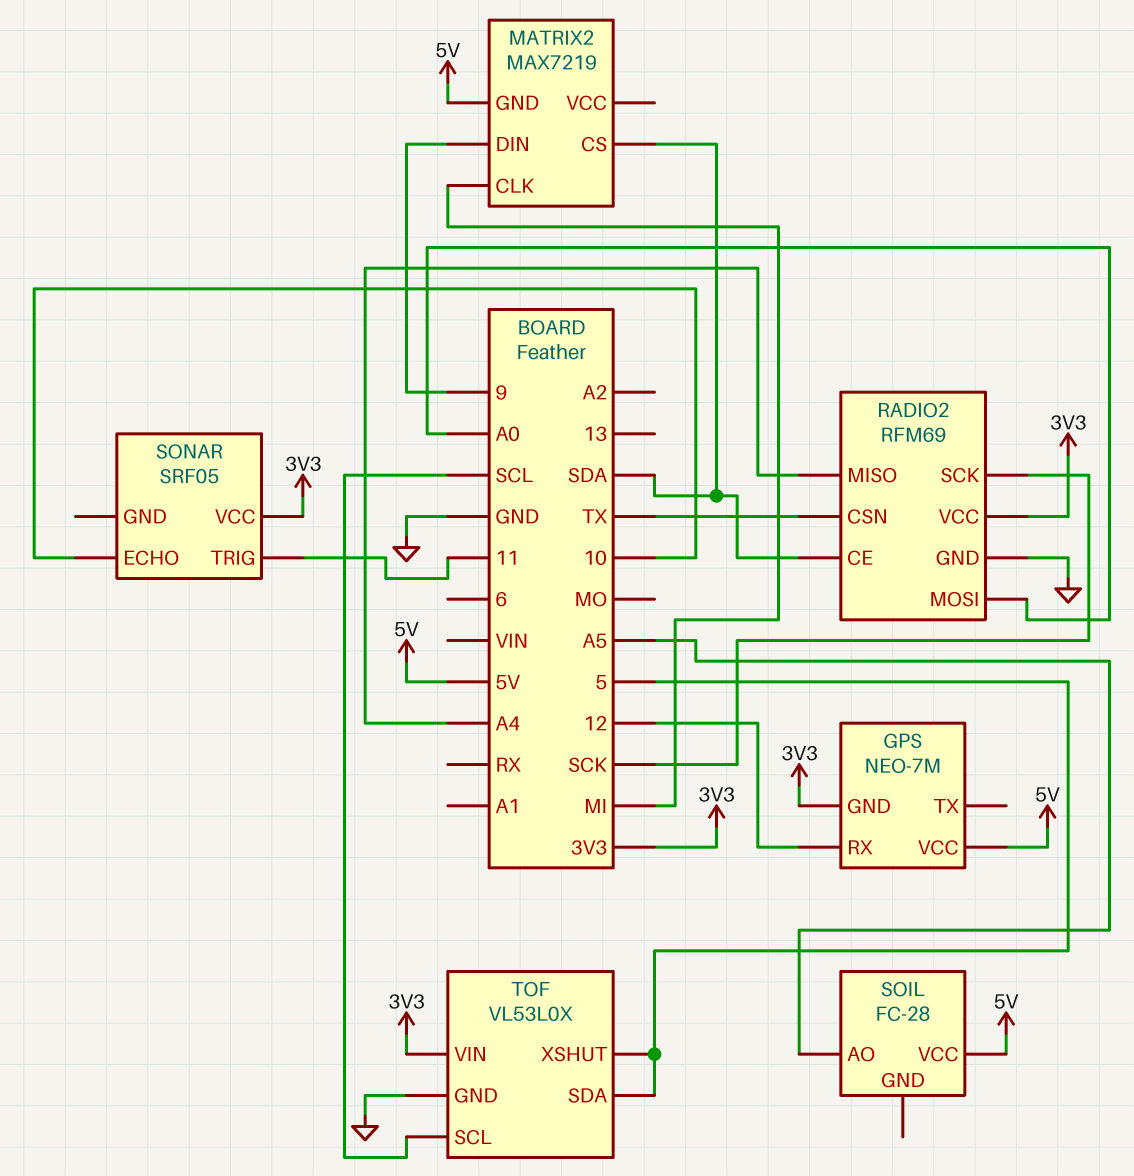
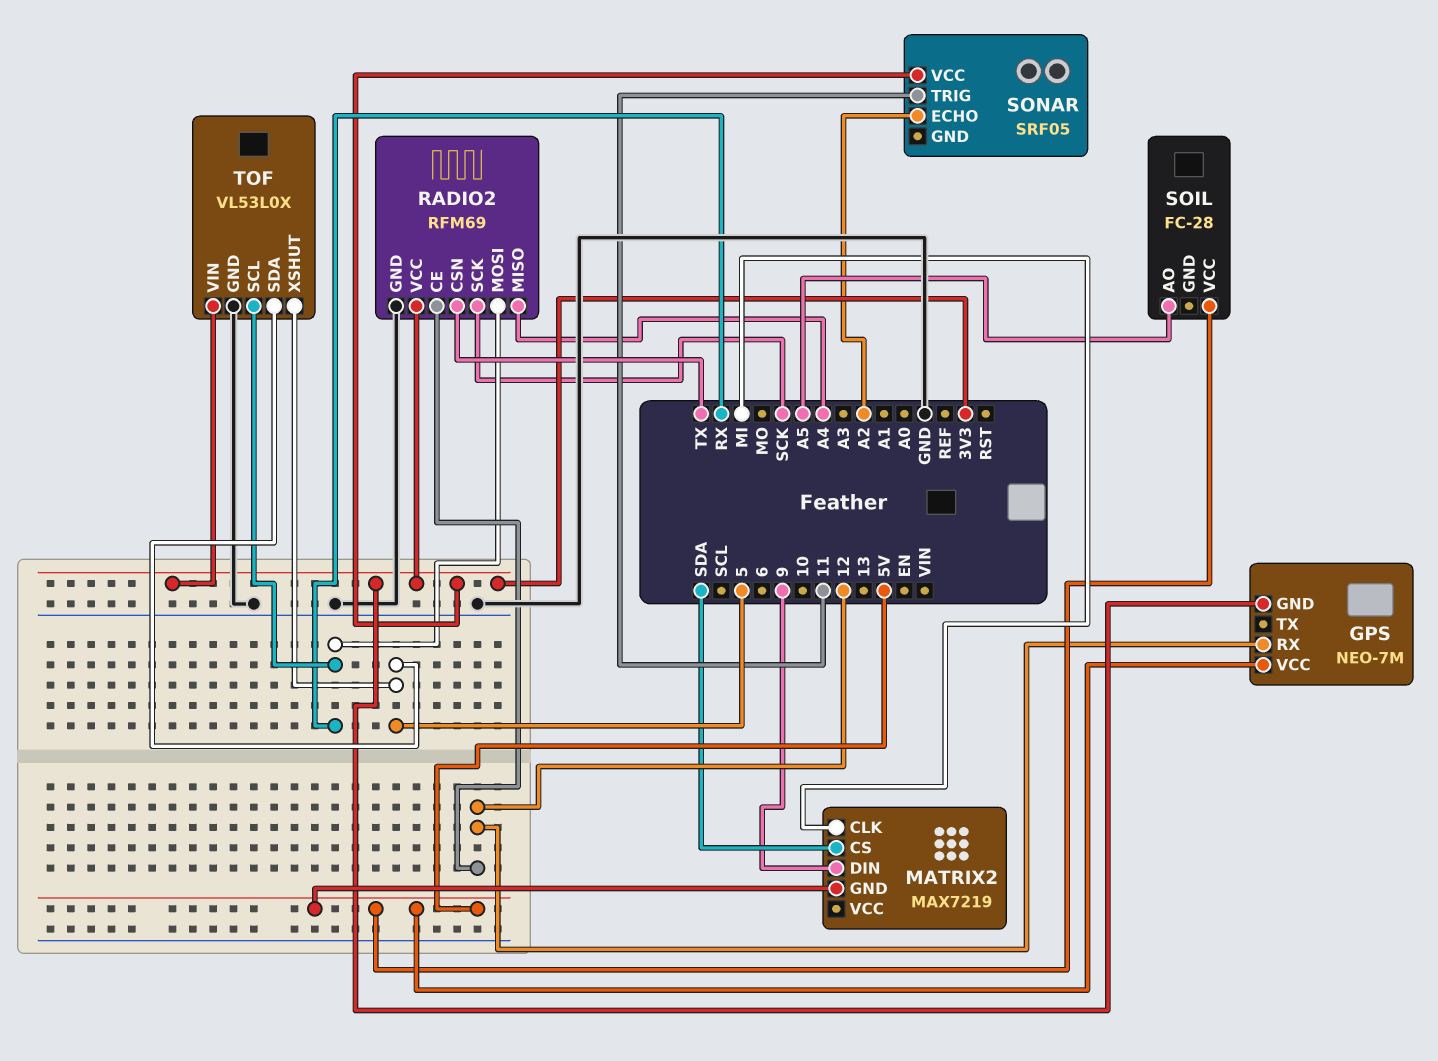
RADIO2 pin CE: SDA -> 12
RADIO2 pin MOSI: A0 -> RX
SONAR pin ECHO: 10 -> A2
TOF pin SCL: SCL -> RX

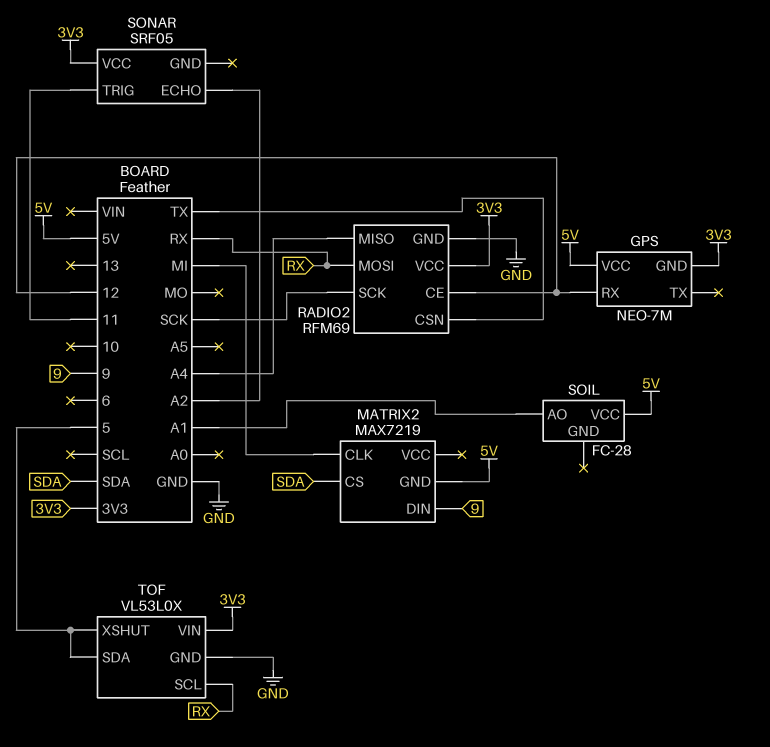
SOIL pin AO: A5 -> A1

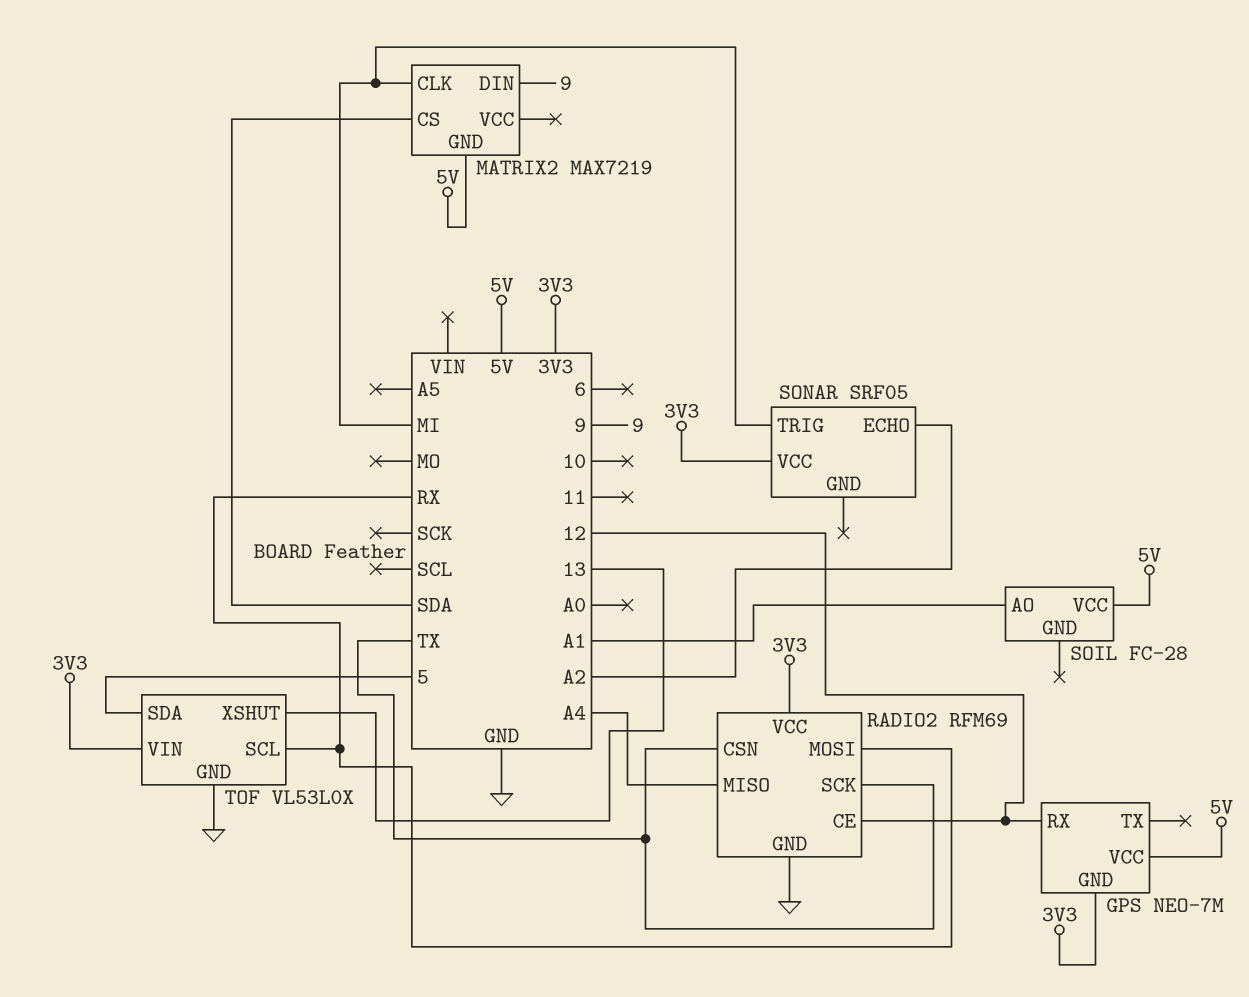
RADIO2 pin SCK: SCK -> TX
SONAR pin TRIG: 11 -> MI
TOF pin XSHUT: 5 -> 13

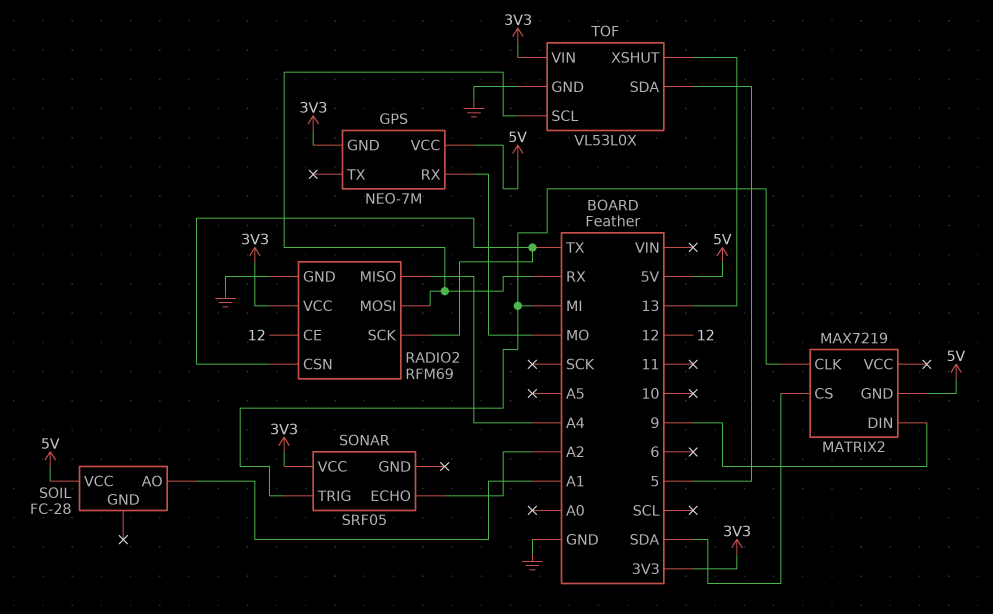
GPS pin RX: 12 -> MO

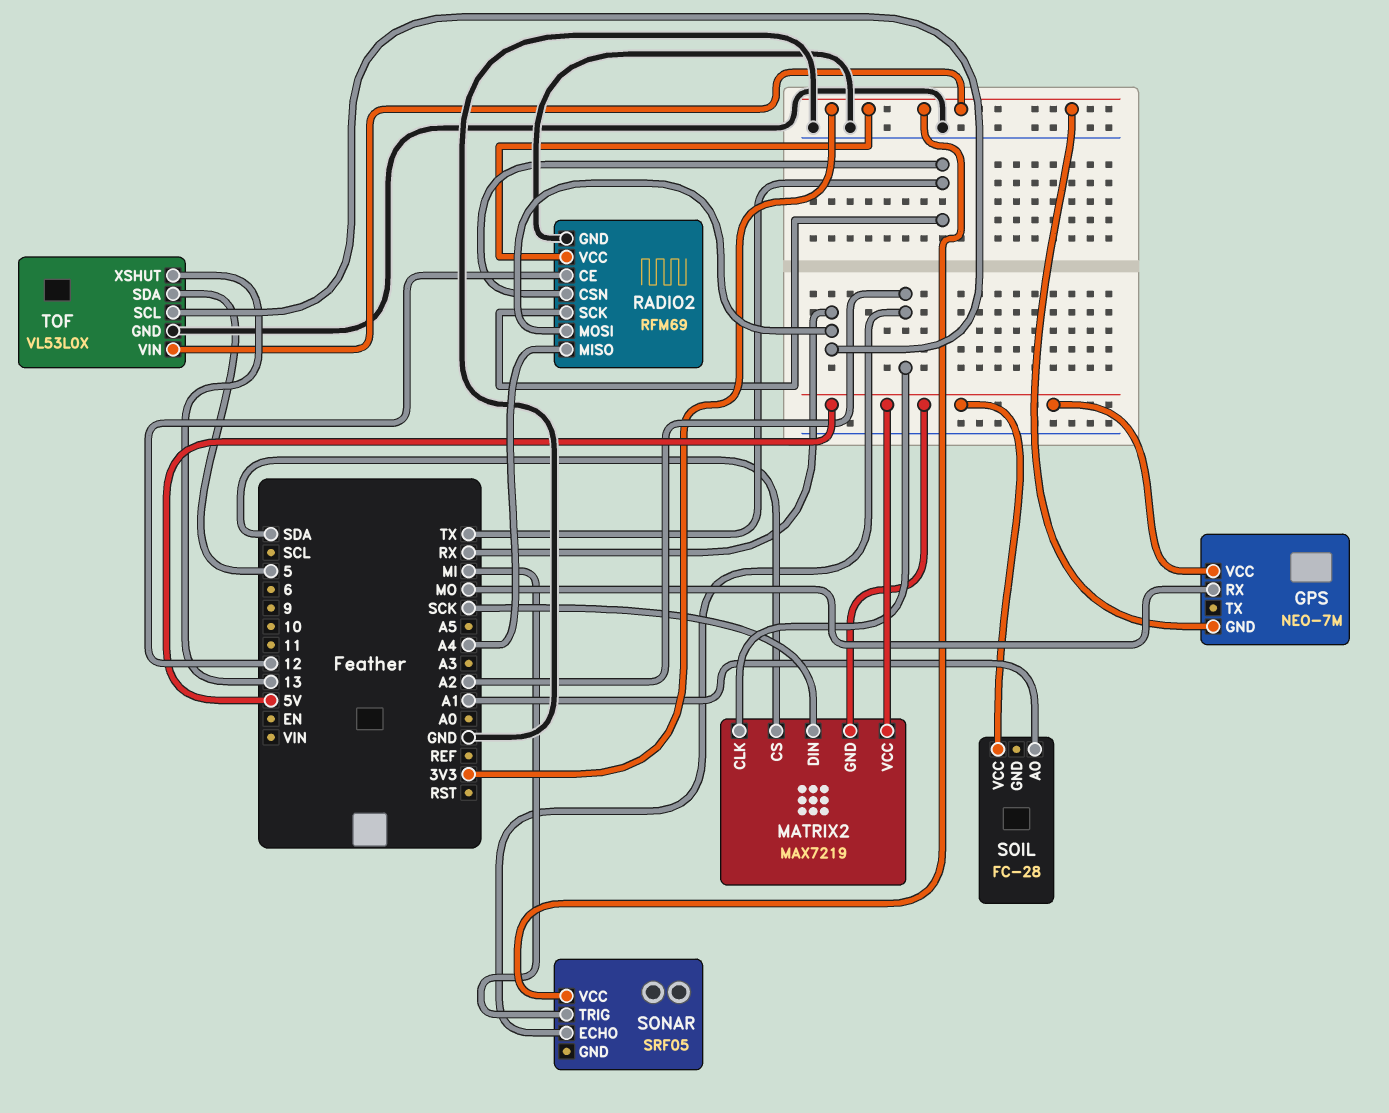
MATRIX2 pin CLK: MI -> A2
MATRIX2 pin DIN: 9 -> SCK
MATRIX2 pin VCC: none -> 5V

